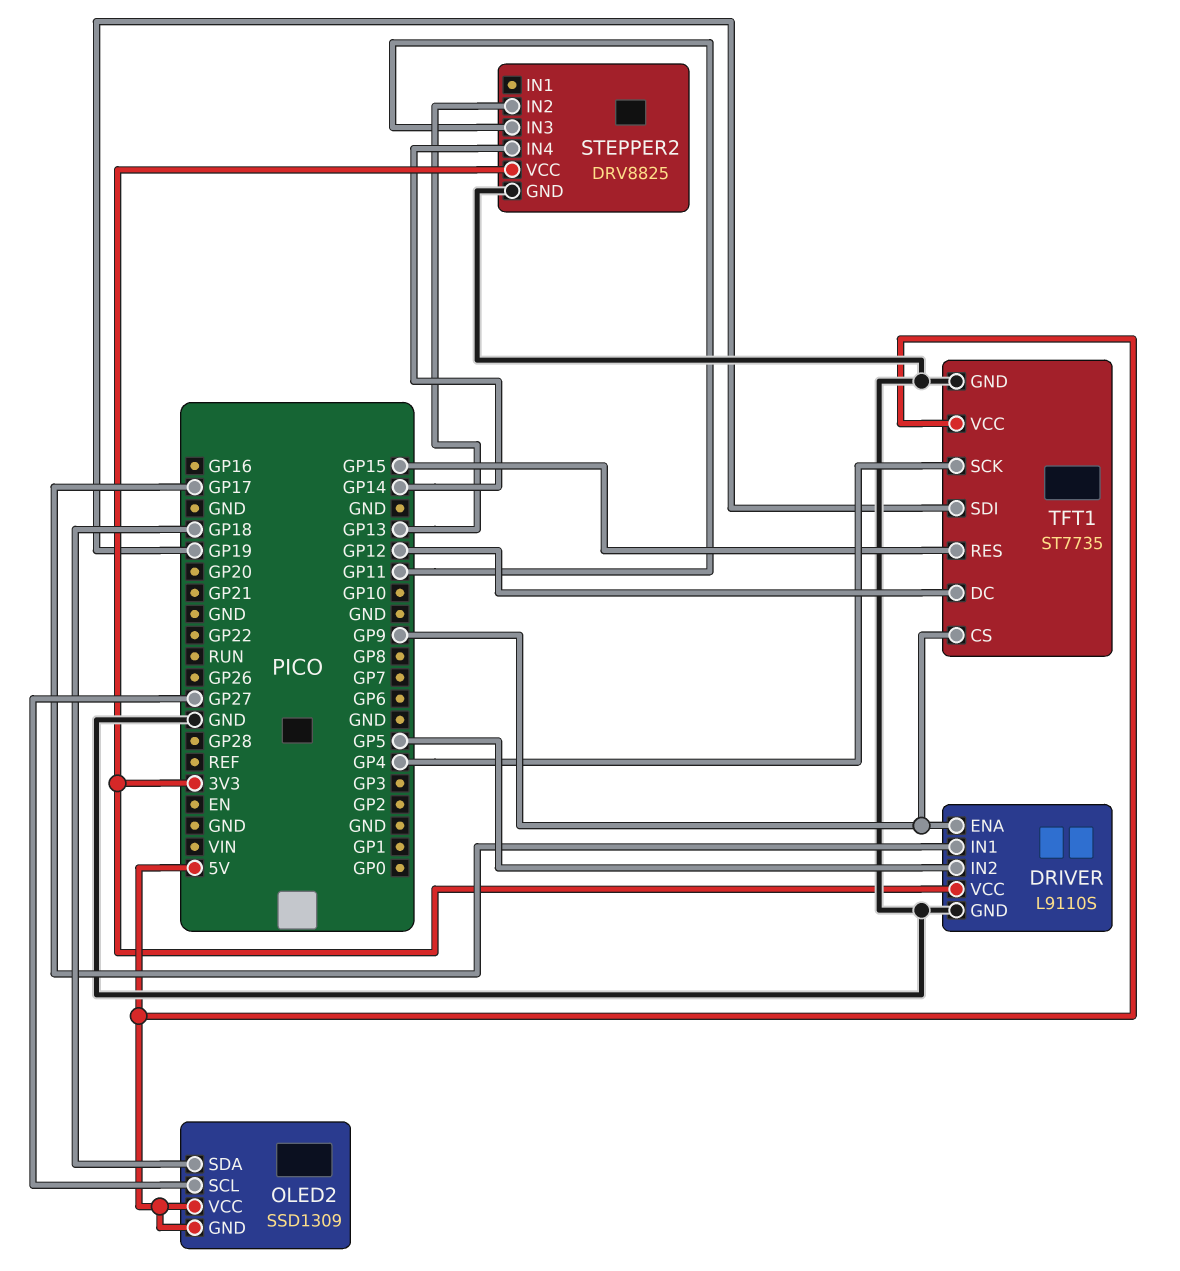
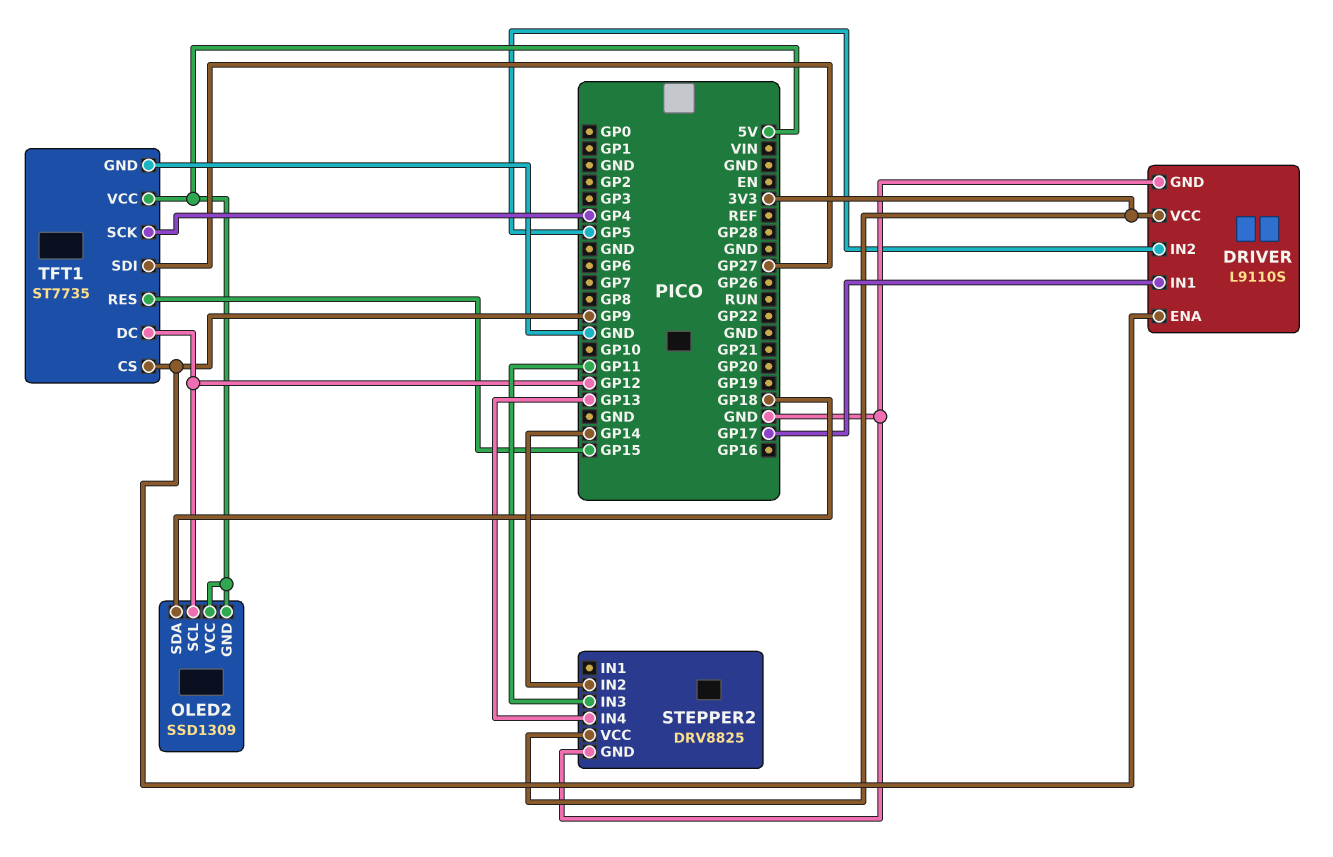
OLED2 pin SCL: GP27 -> GP12
STEPPER2 pin IN2: GP13 -> GP14
STEPPER2 pin IN4: GP14 -> GP13
TFT1 pin SDI: GP19 -> GP27

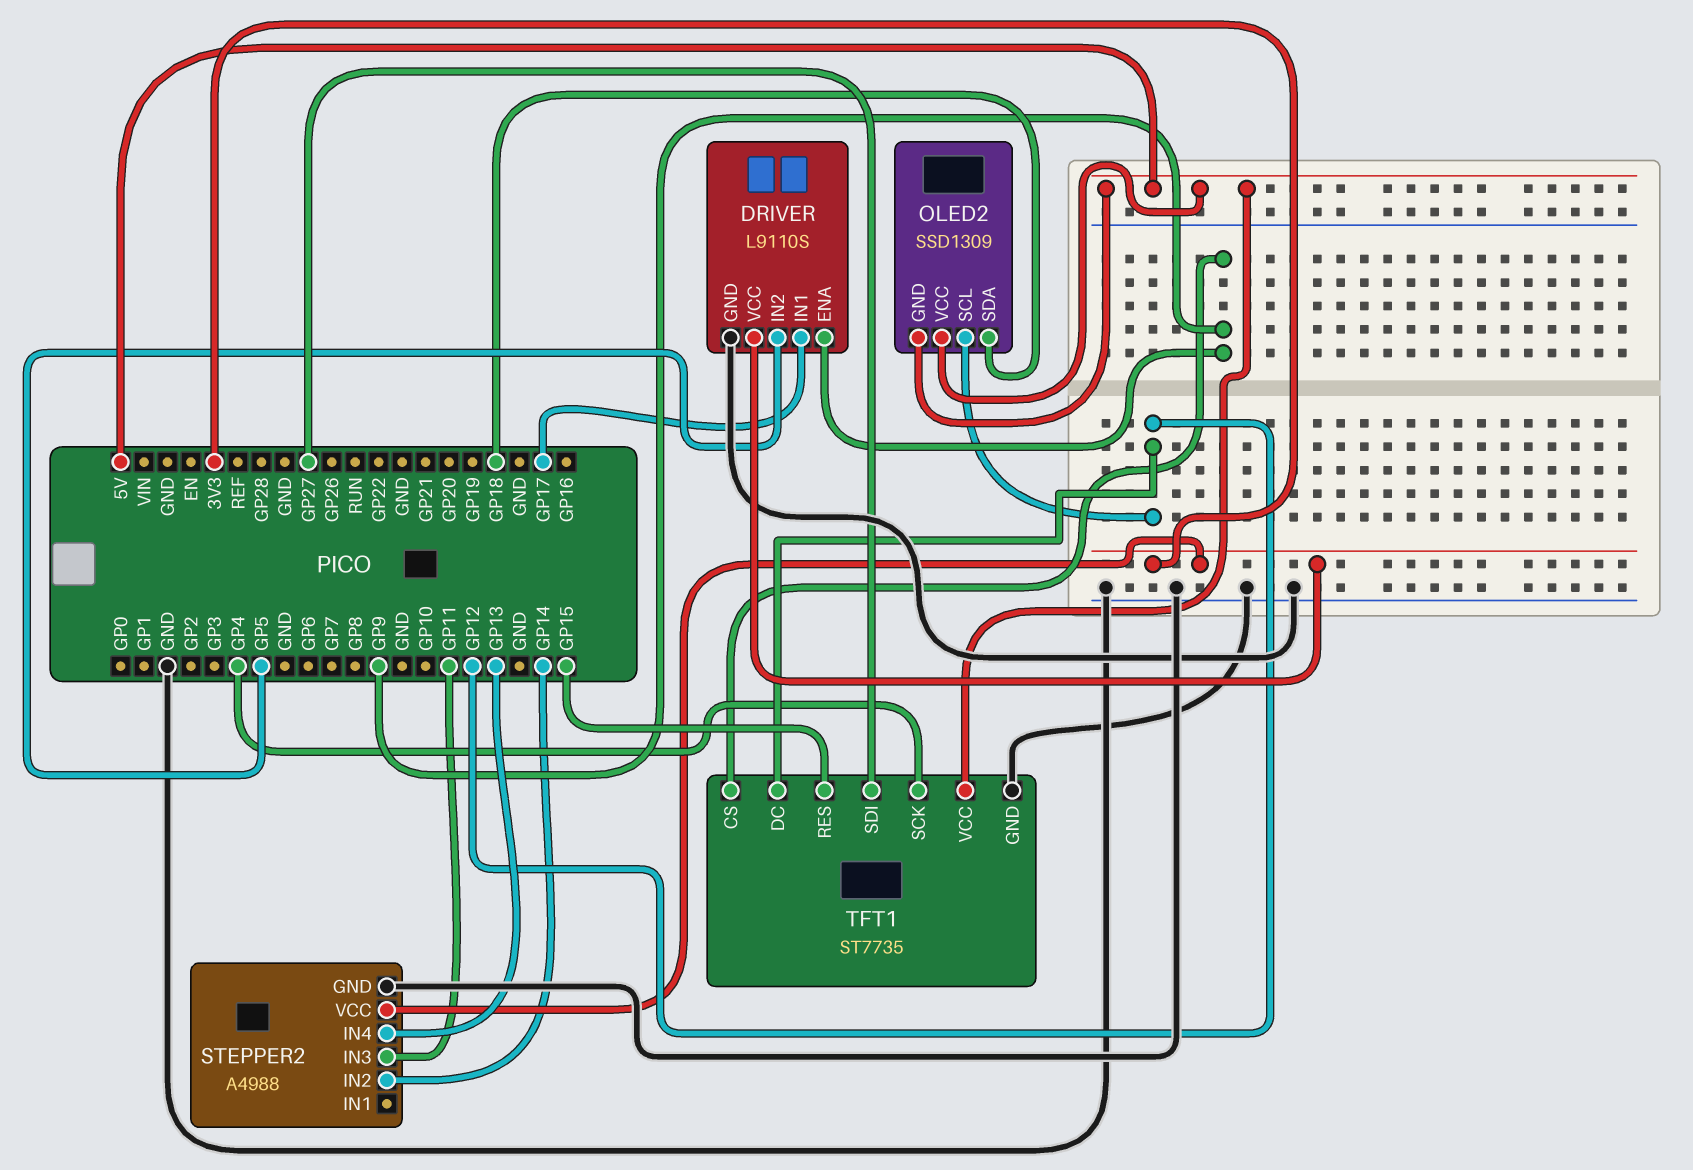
STEPPER2: DRV8825 -> A4988

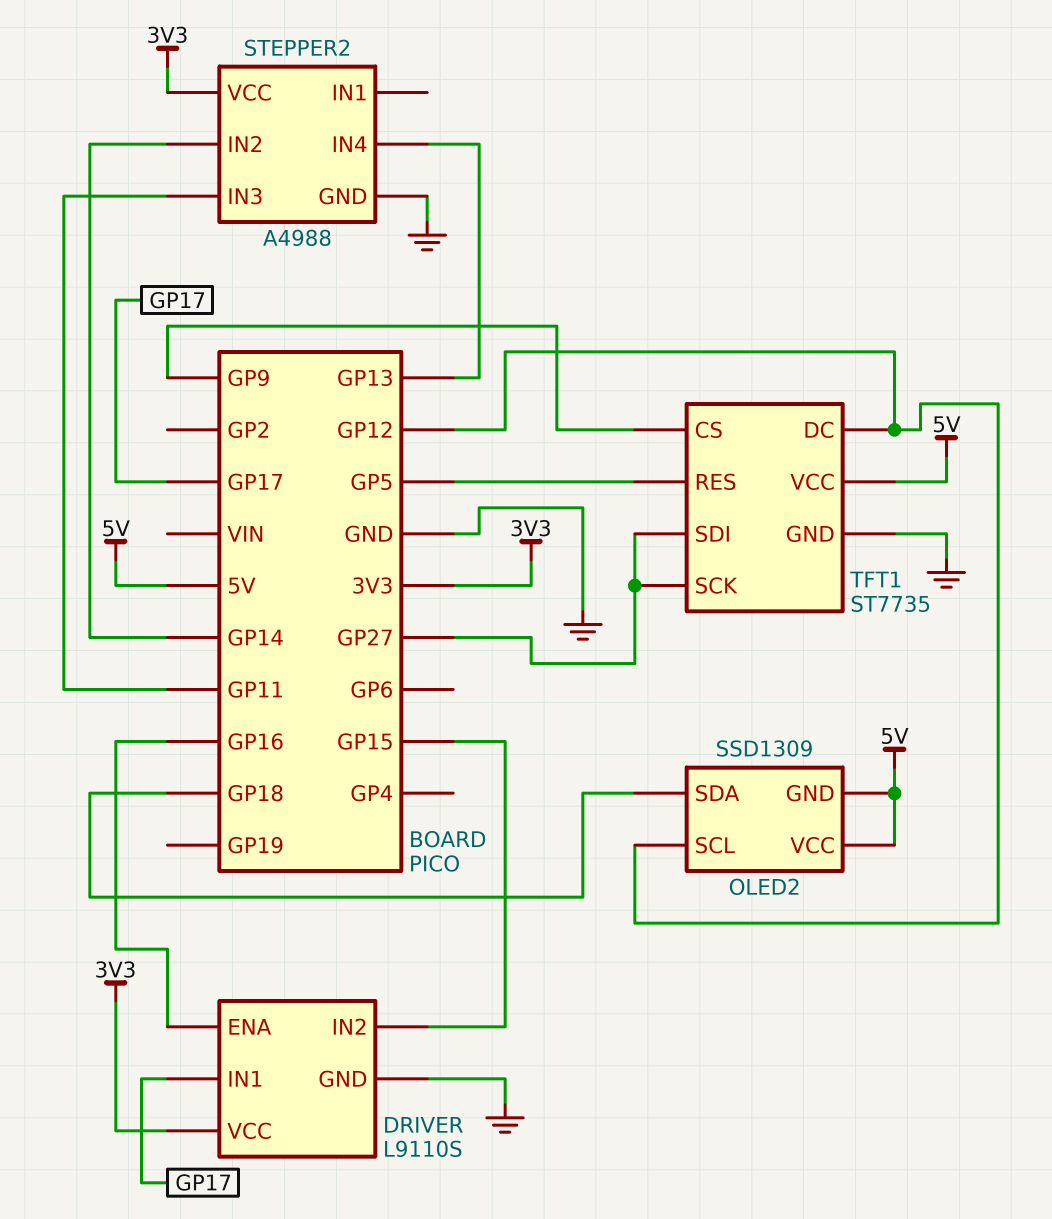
DRIVER pin ENA: GP9 -> GP16
DRIVER pin IN2: GP5 -> GP15
TFT1 pin RES: GP15 -> GP5
TFT1 pin SCK: GP4 -> GP27

